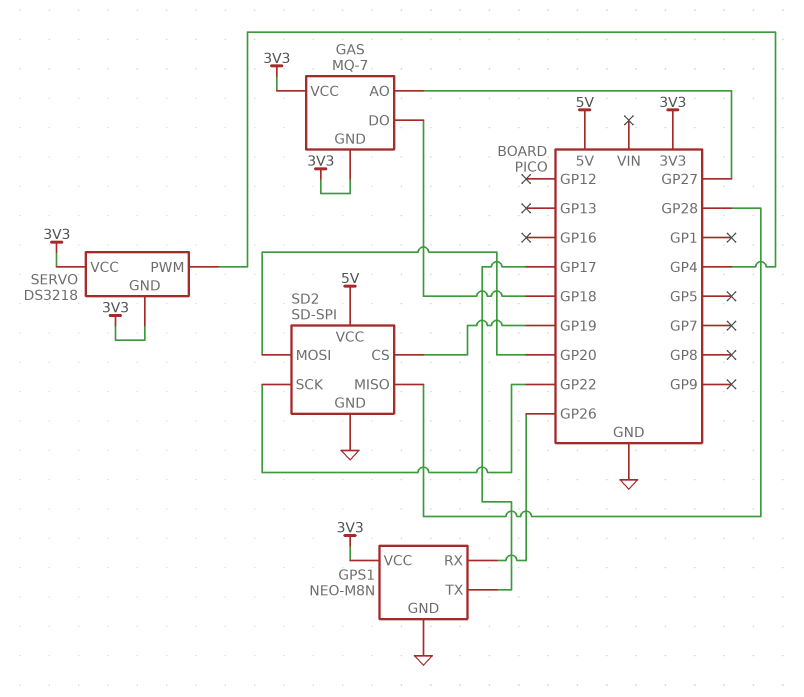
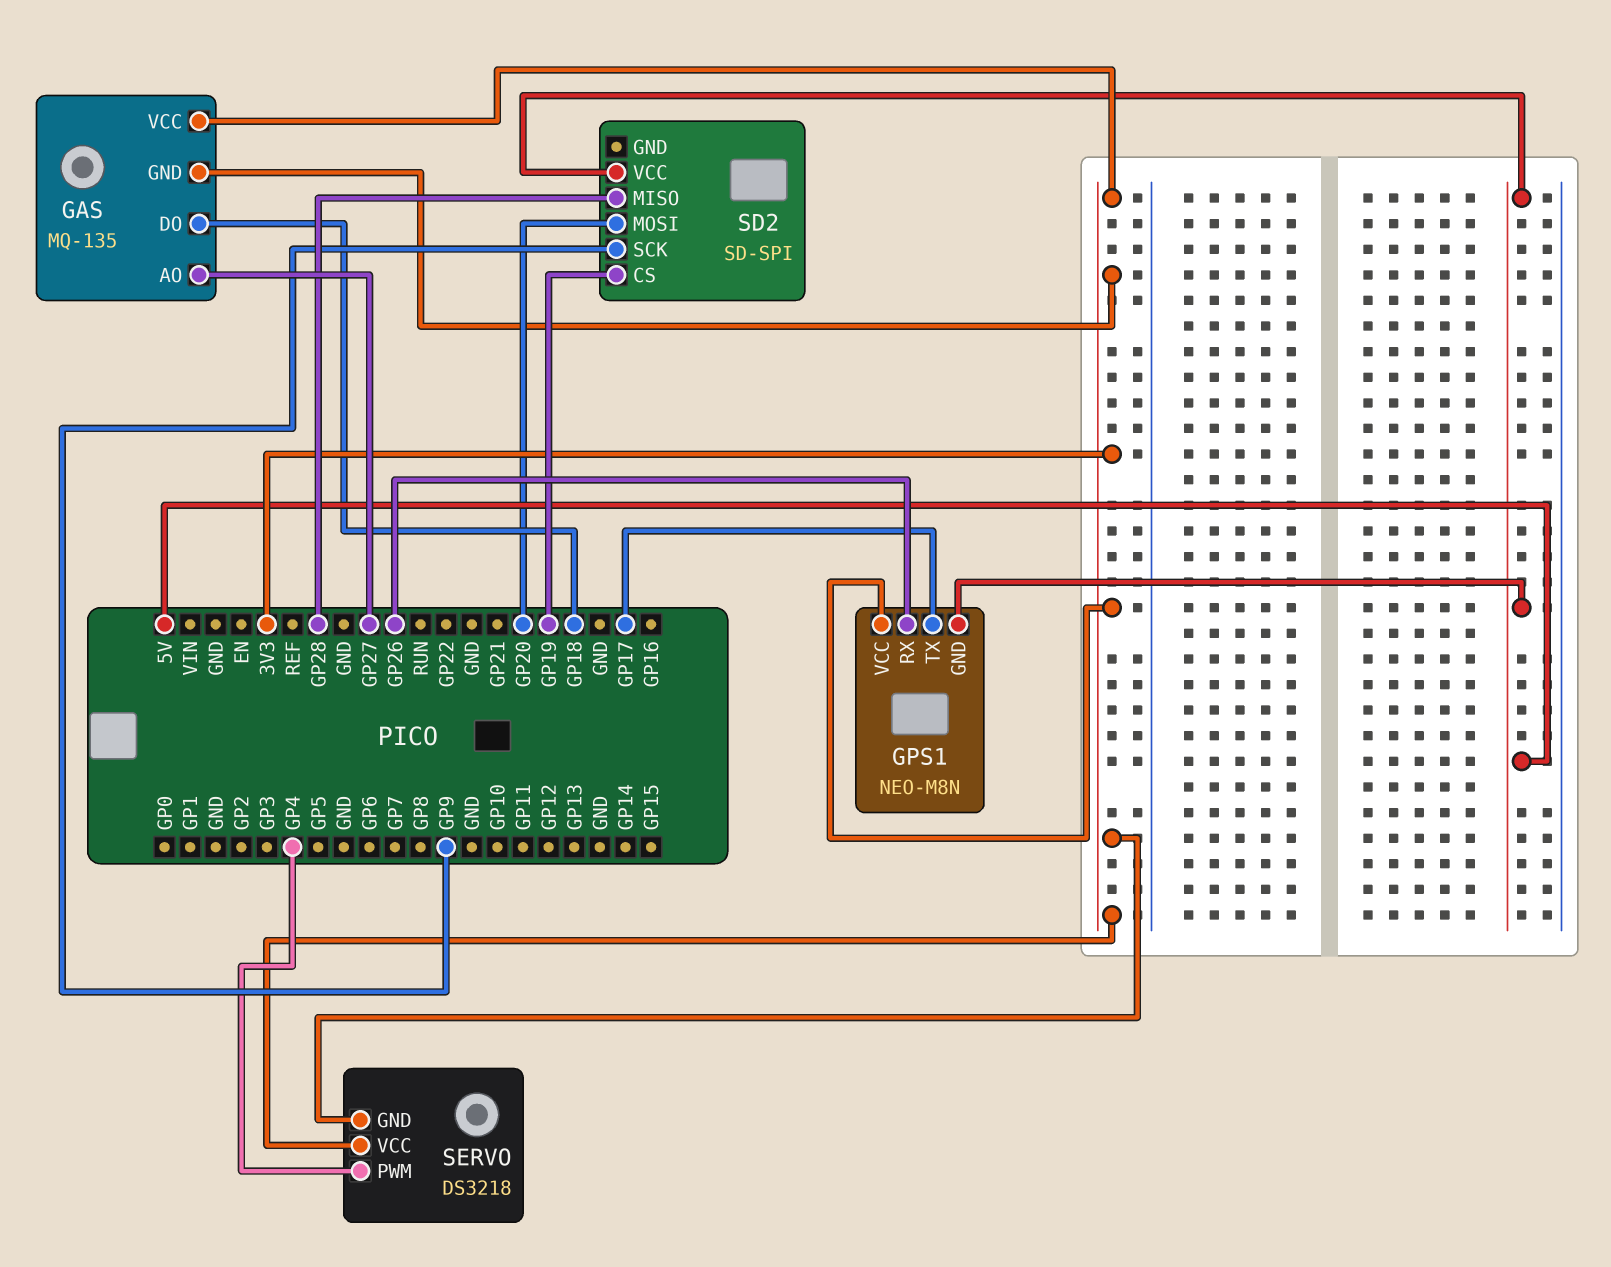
GAS: MQ-7 -> MQ-135
GPS1 pin GND: GND -> 5V
SD2 pin GND: GND -> none
SD2 pin SCK: GP22 -> GP9

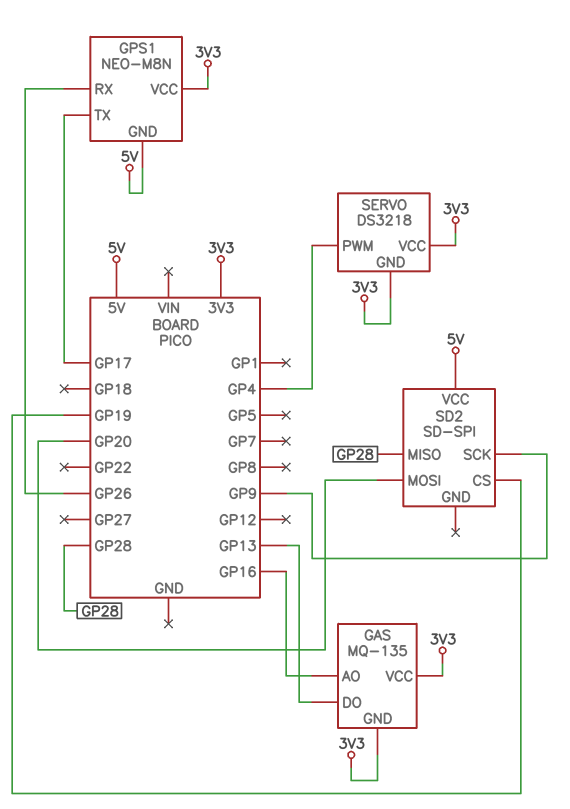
GAS pin AO: GP27 -> GP16
GAS pin DO: GP18 -> GP13

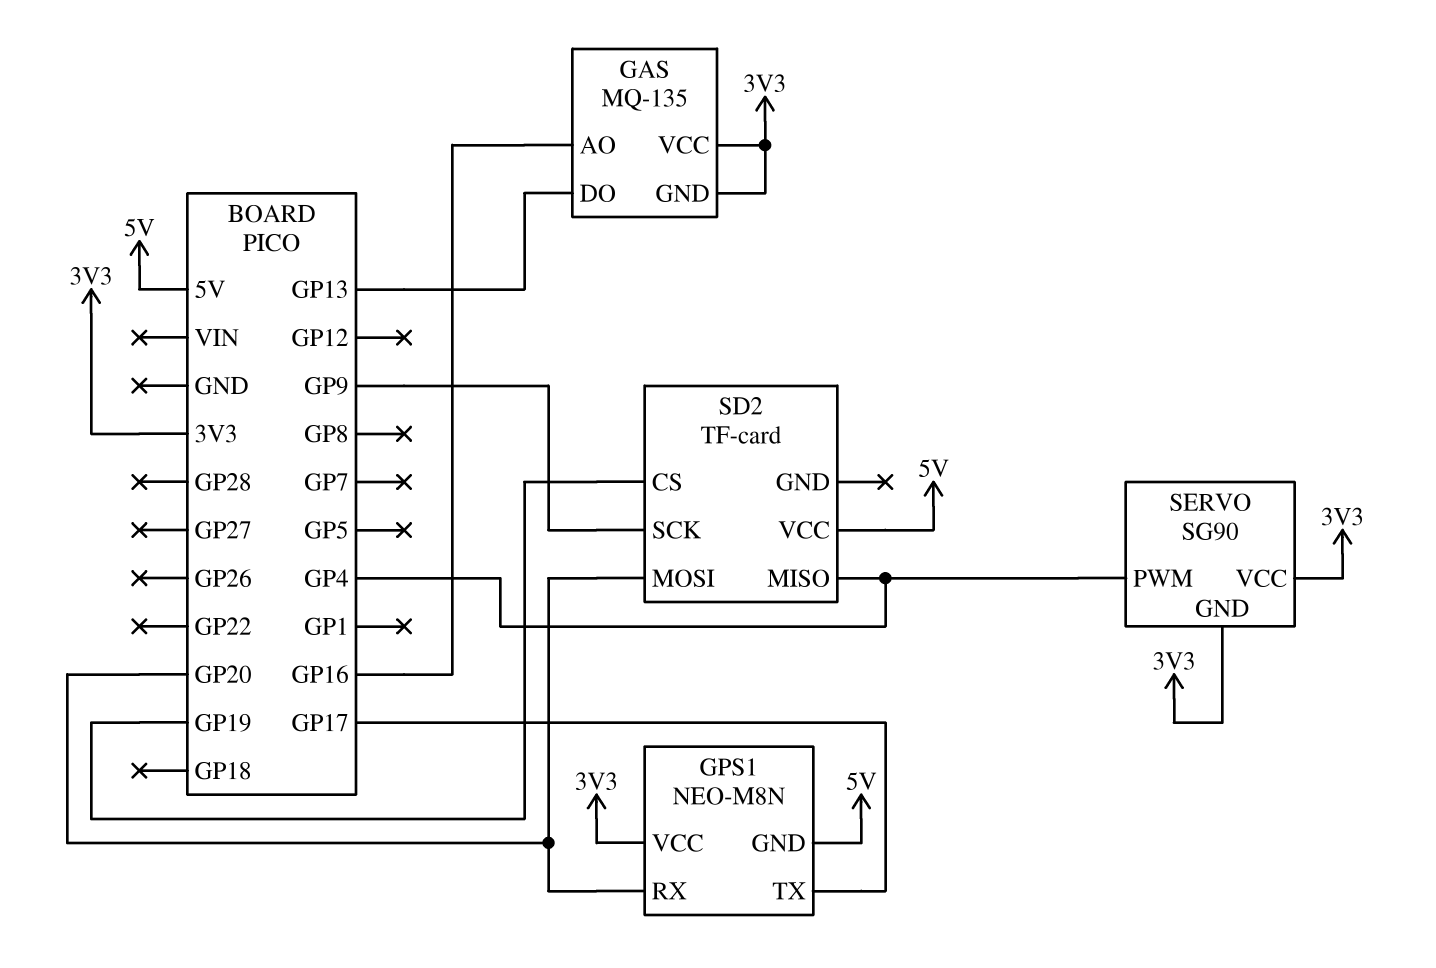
GPS1 pin RX: GP26 -> GP20
SD2: SD-SPI -> TF-card
SD2 pin MISO: GP28 -> GP4
SERVO: DS3218 -> SG90

